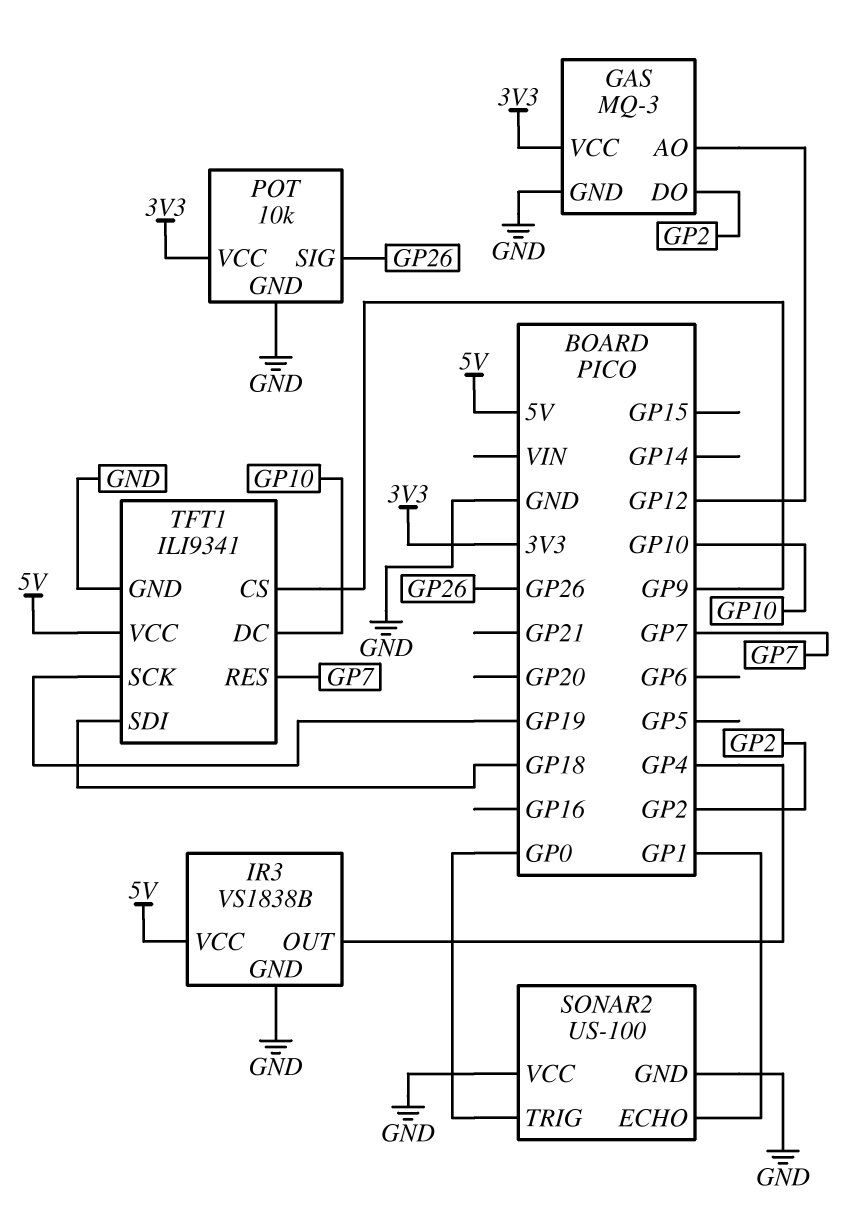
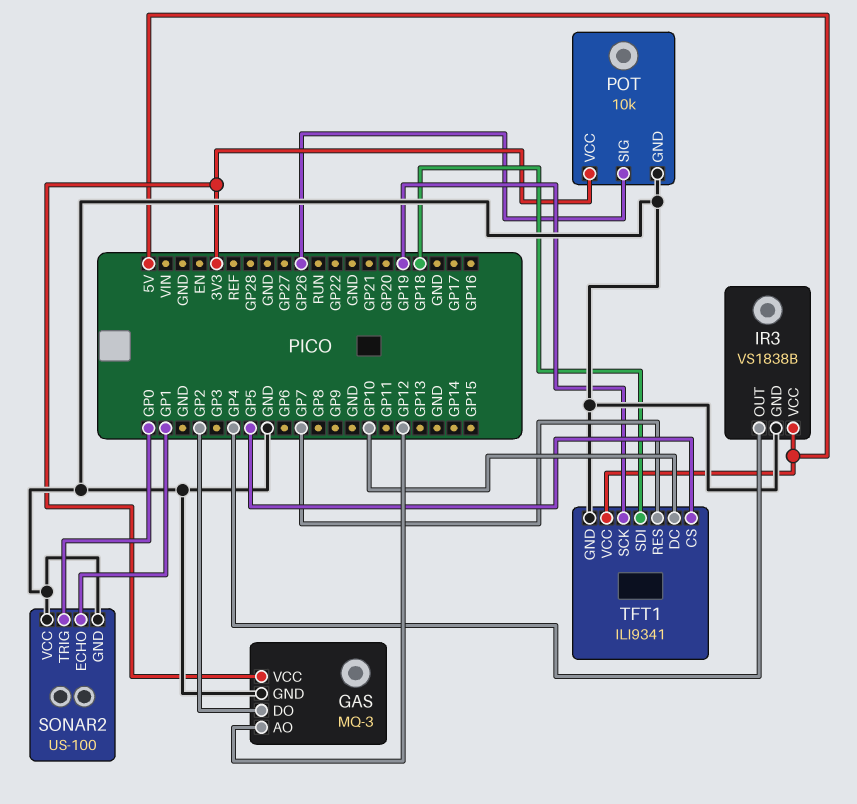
TFT1 pin CS: GP9 -> GP5

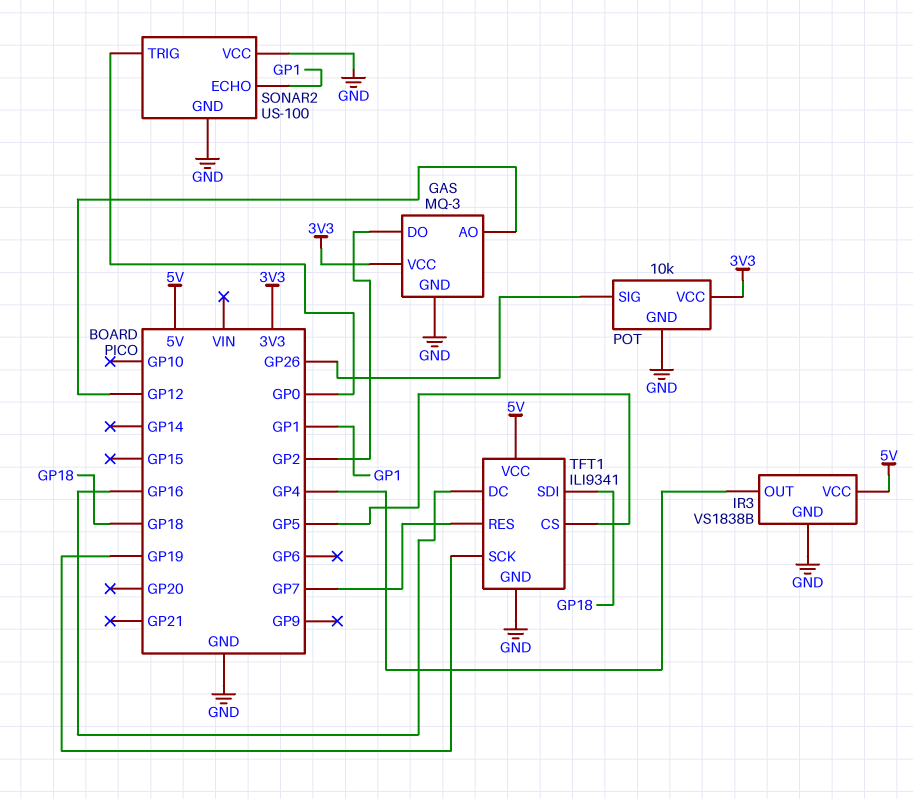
TFT1 pin DC: GP10 -> GP16

